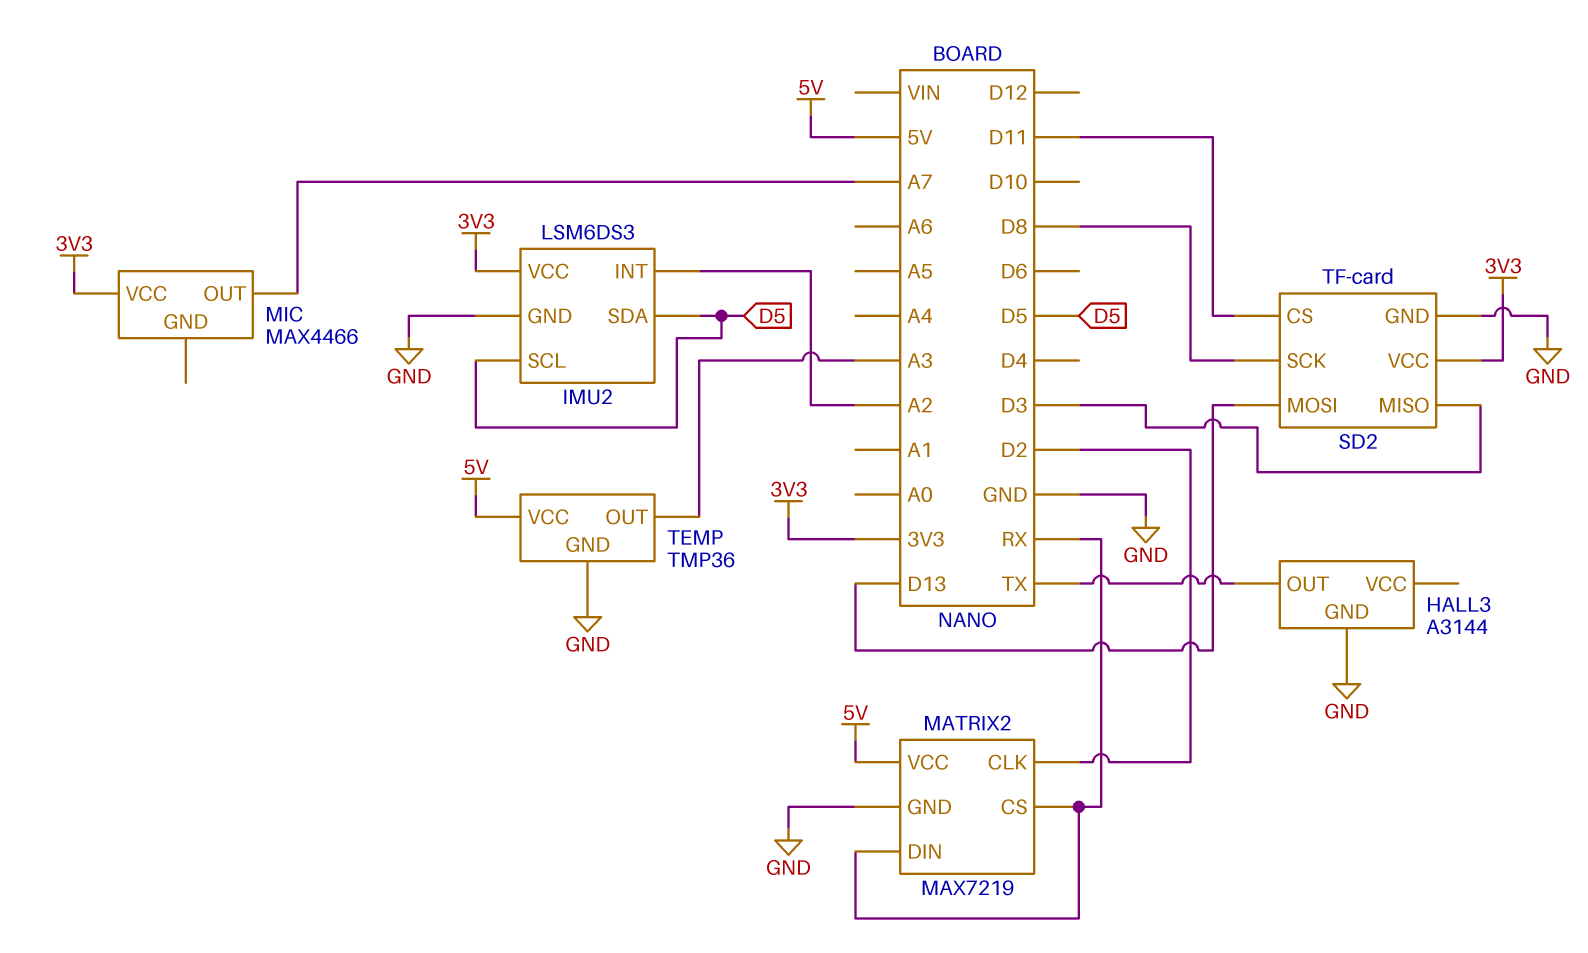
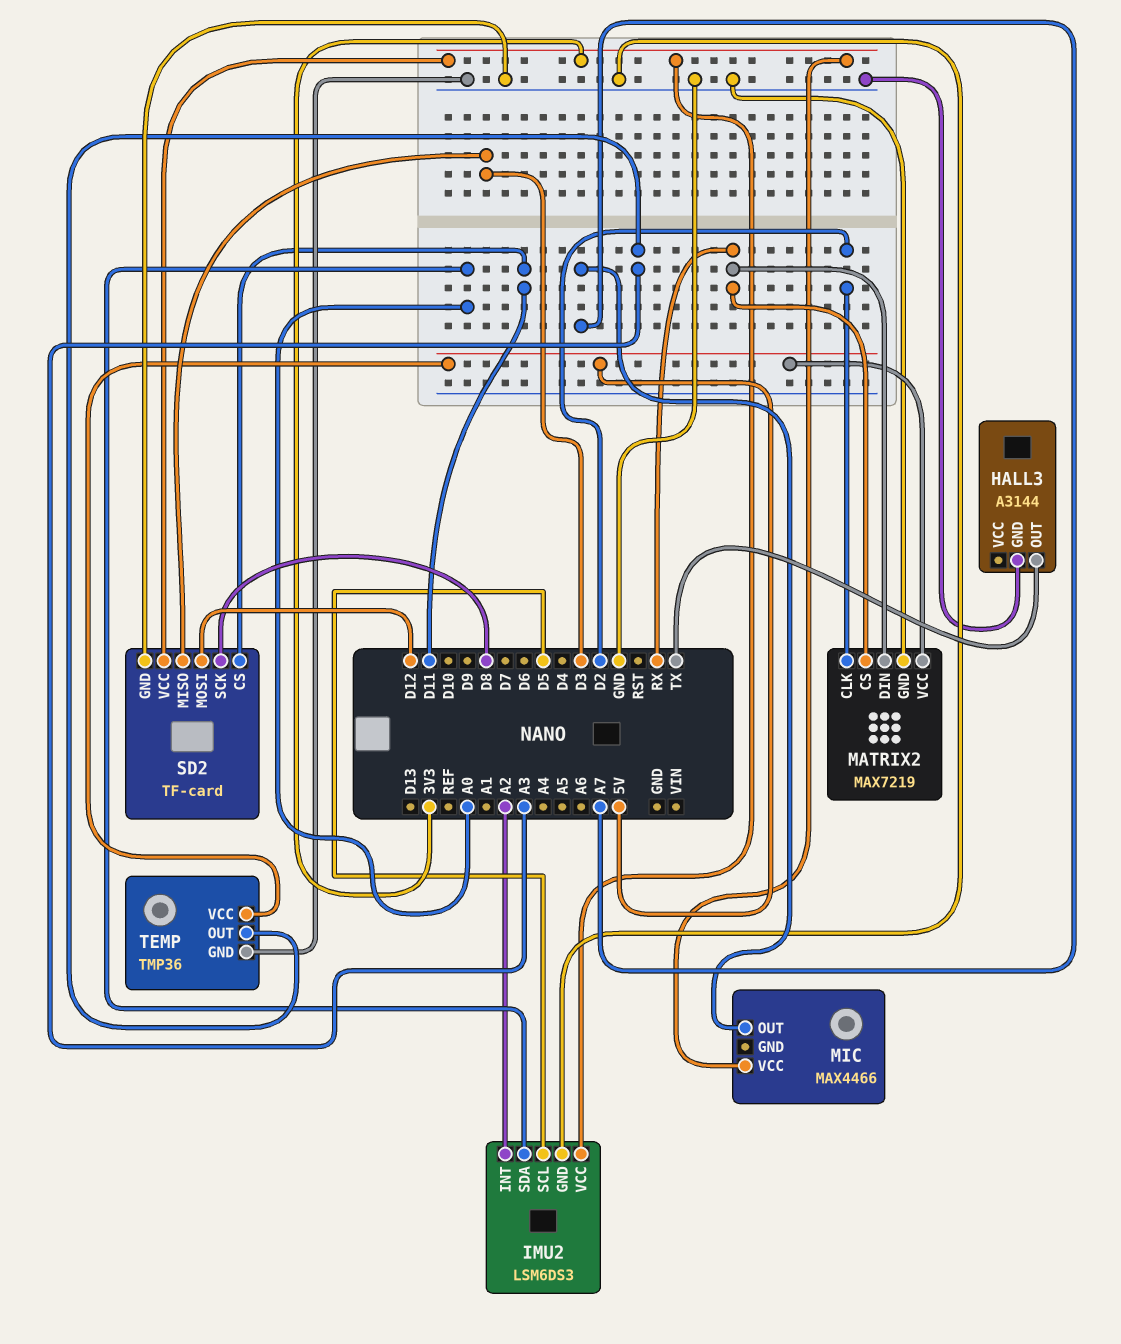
IMU2 pin SDA: D5 -> A0
SD2 pin MOSI: D13 -> D12

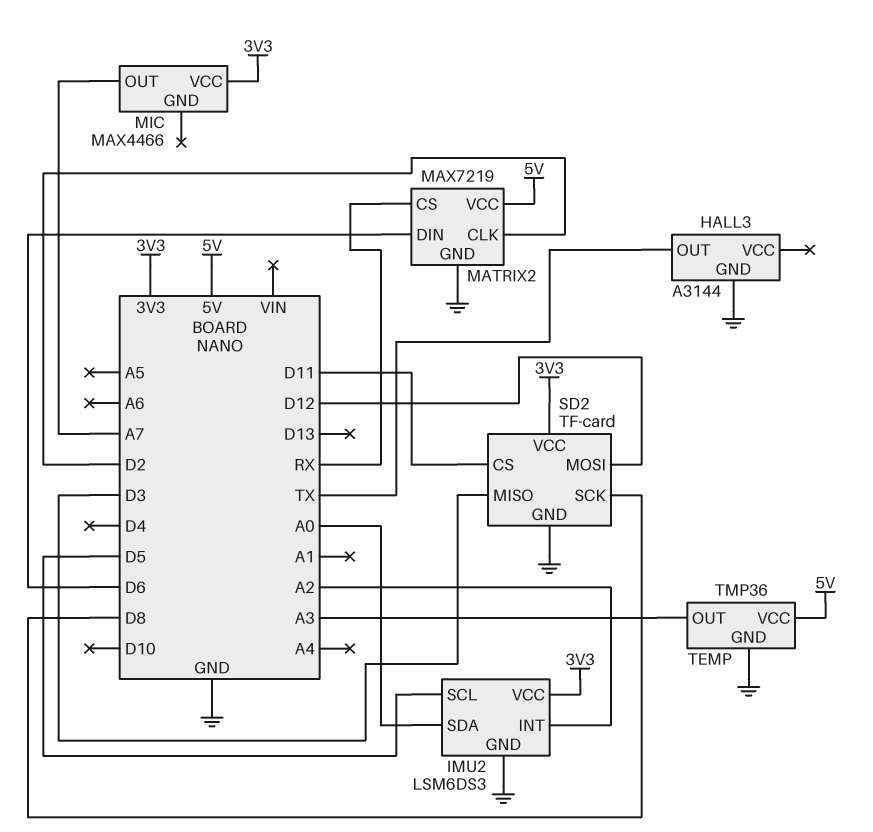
MATRIX2 pin DIN: RX -> D6

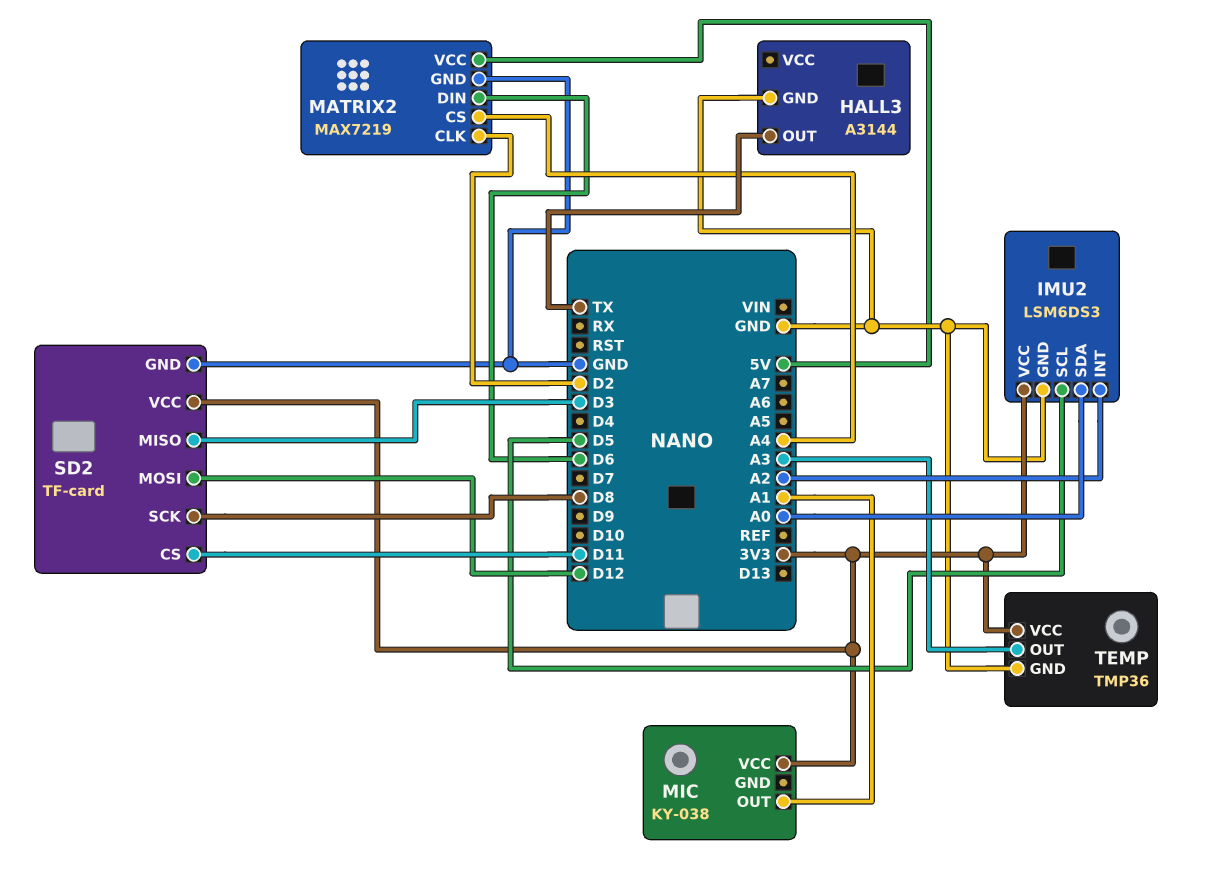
MATRIX2 pin CS: RX -> A4
MIC: MAX4466 -> KY-038
MIC pin OUT: A7 -> A1
TEMP pin VCC: 5V -> 3V3

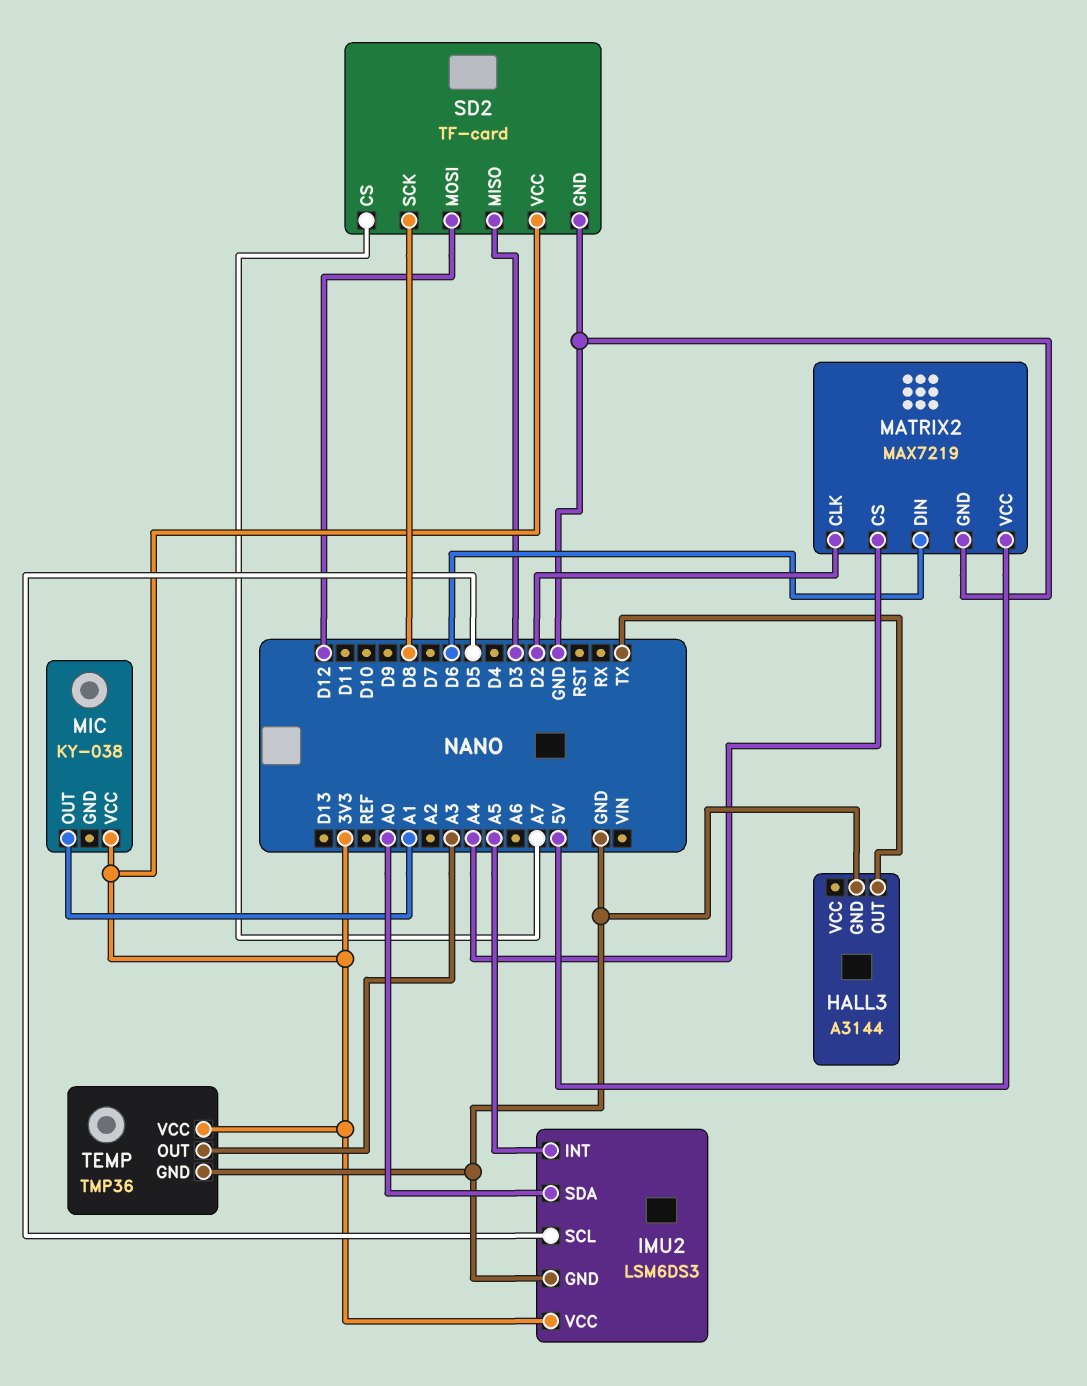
IMU2 pin INT: A2 -> A5
SD2 pin CS: D11 -> A7

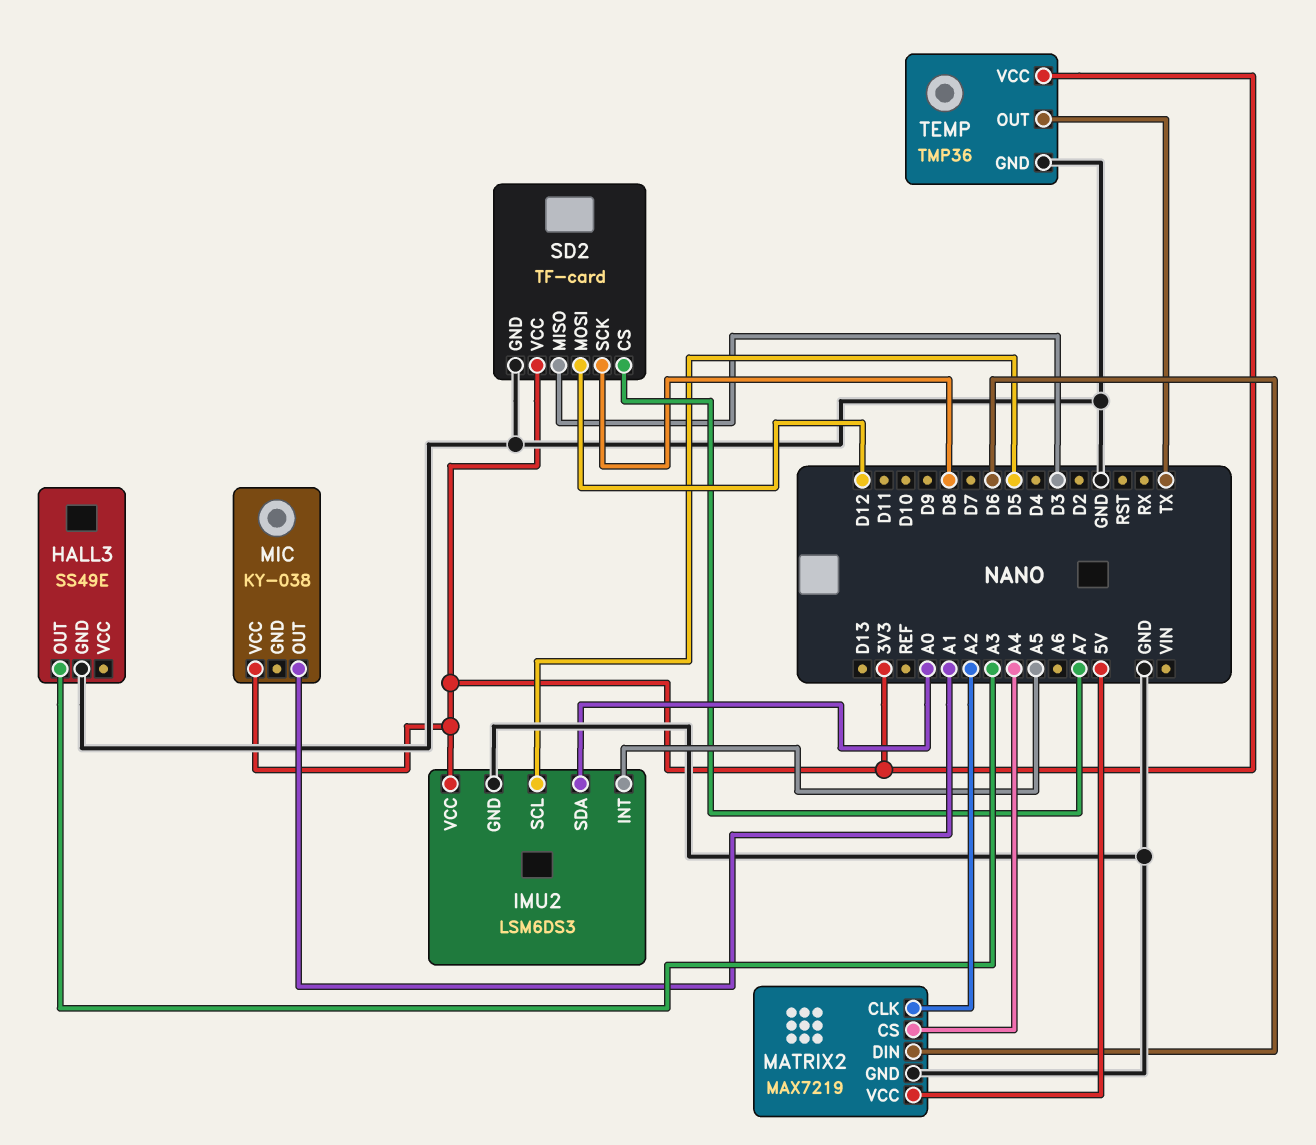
HALL3: A3144 -> SS49E
HALL3 pin OUT: TX -> A3
MATRIX2 pin CLK: D2 -> A2
TEMP pin OUT: A3 -> TX

